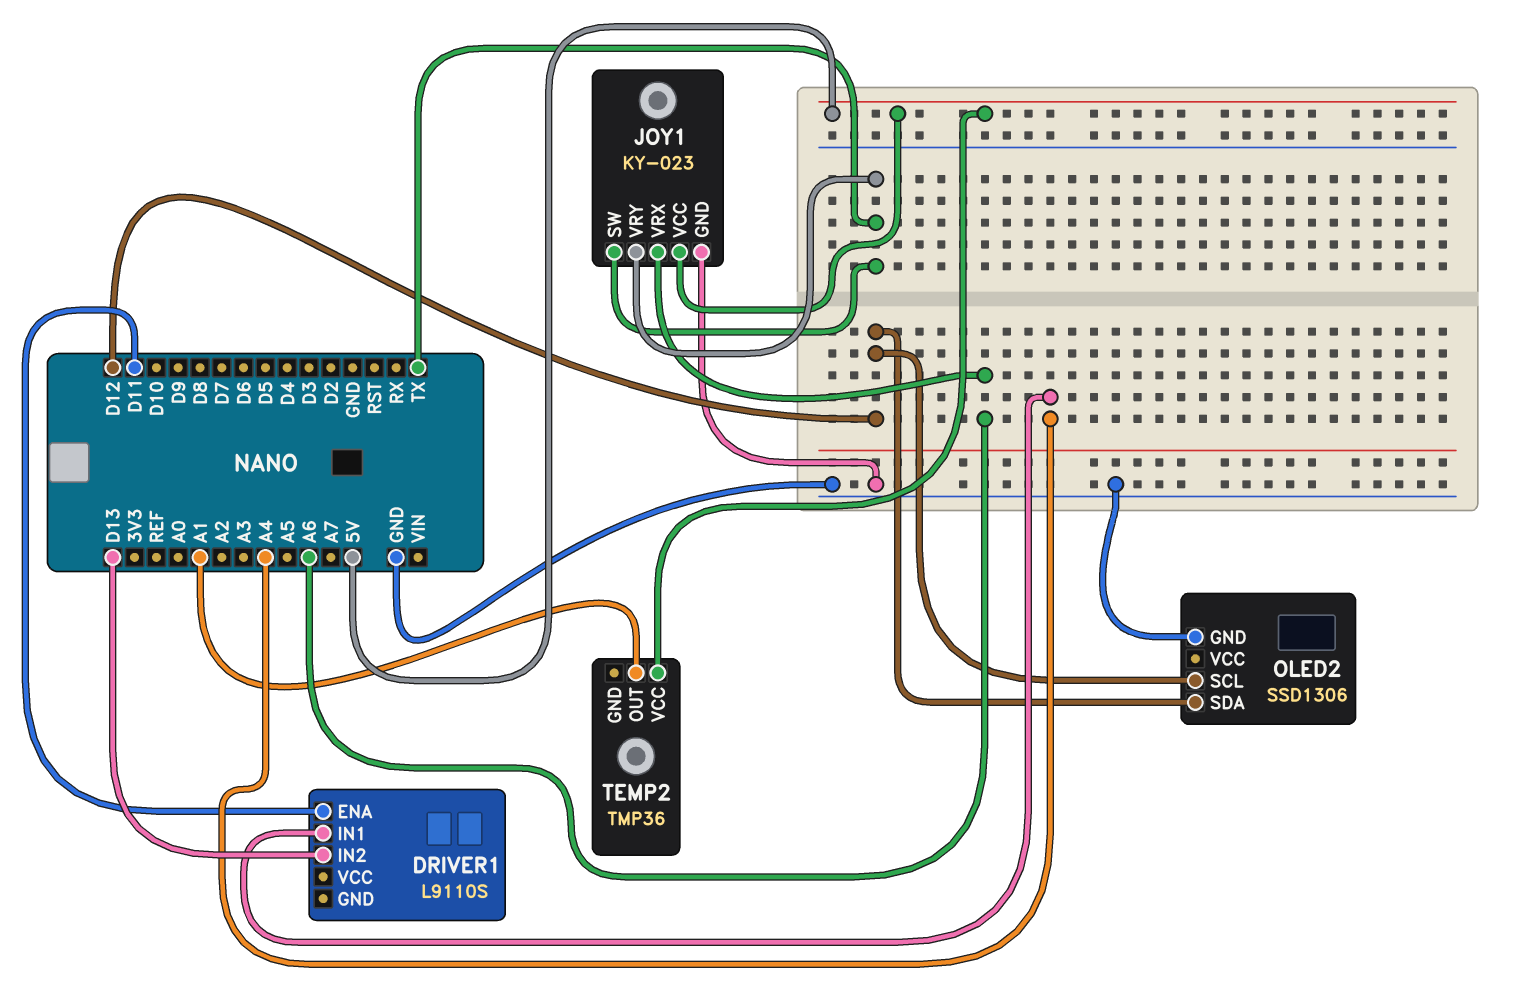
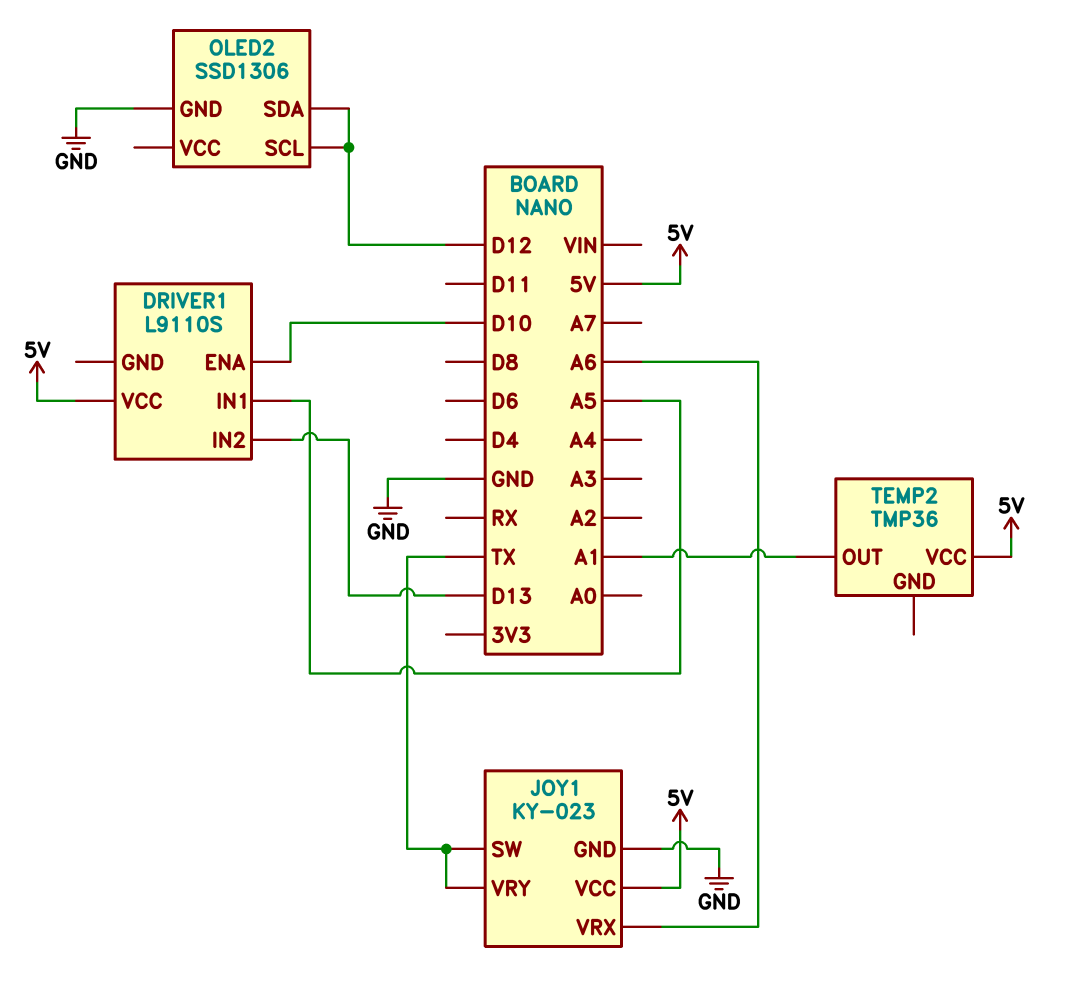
DRIVER1 pin ENA: D11 -> D10
DRIVER1 pin IN1: A4 -> A5
DRIVER1 pin VCC: none -> 5V

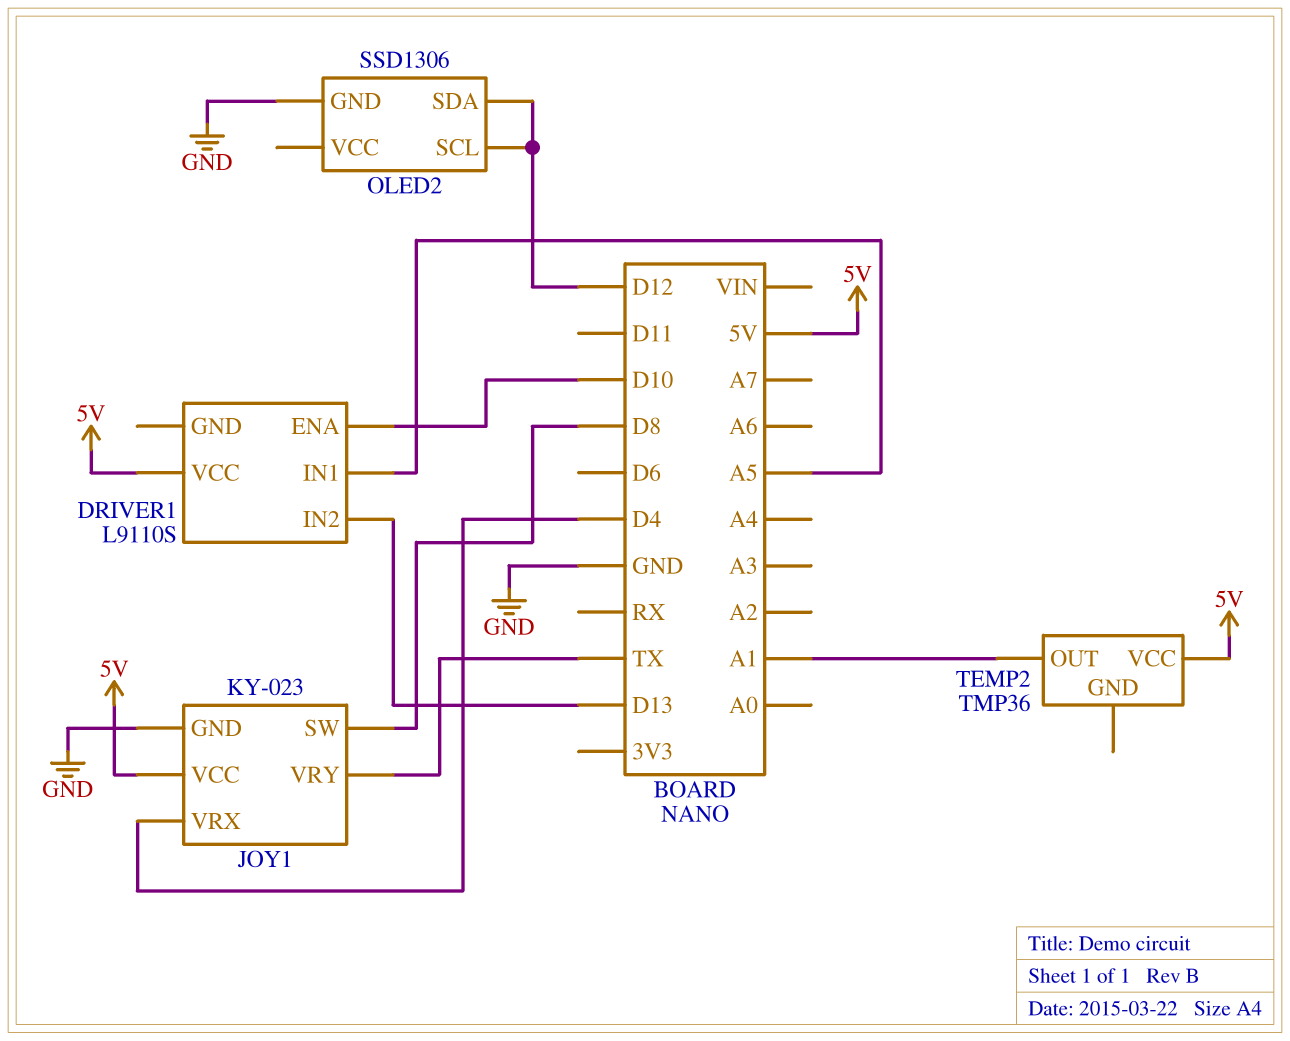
JOY1 pin SW: TX -> D8
JOY1 pin VRX: A6 -> D4

